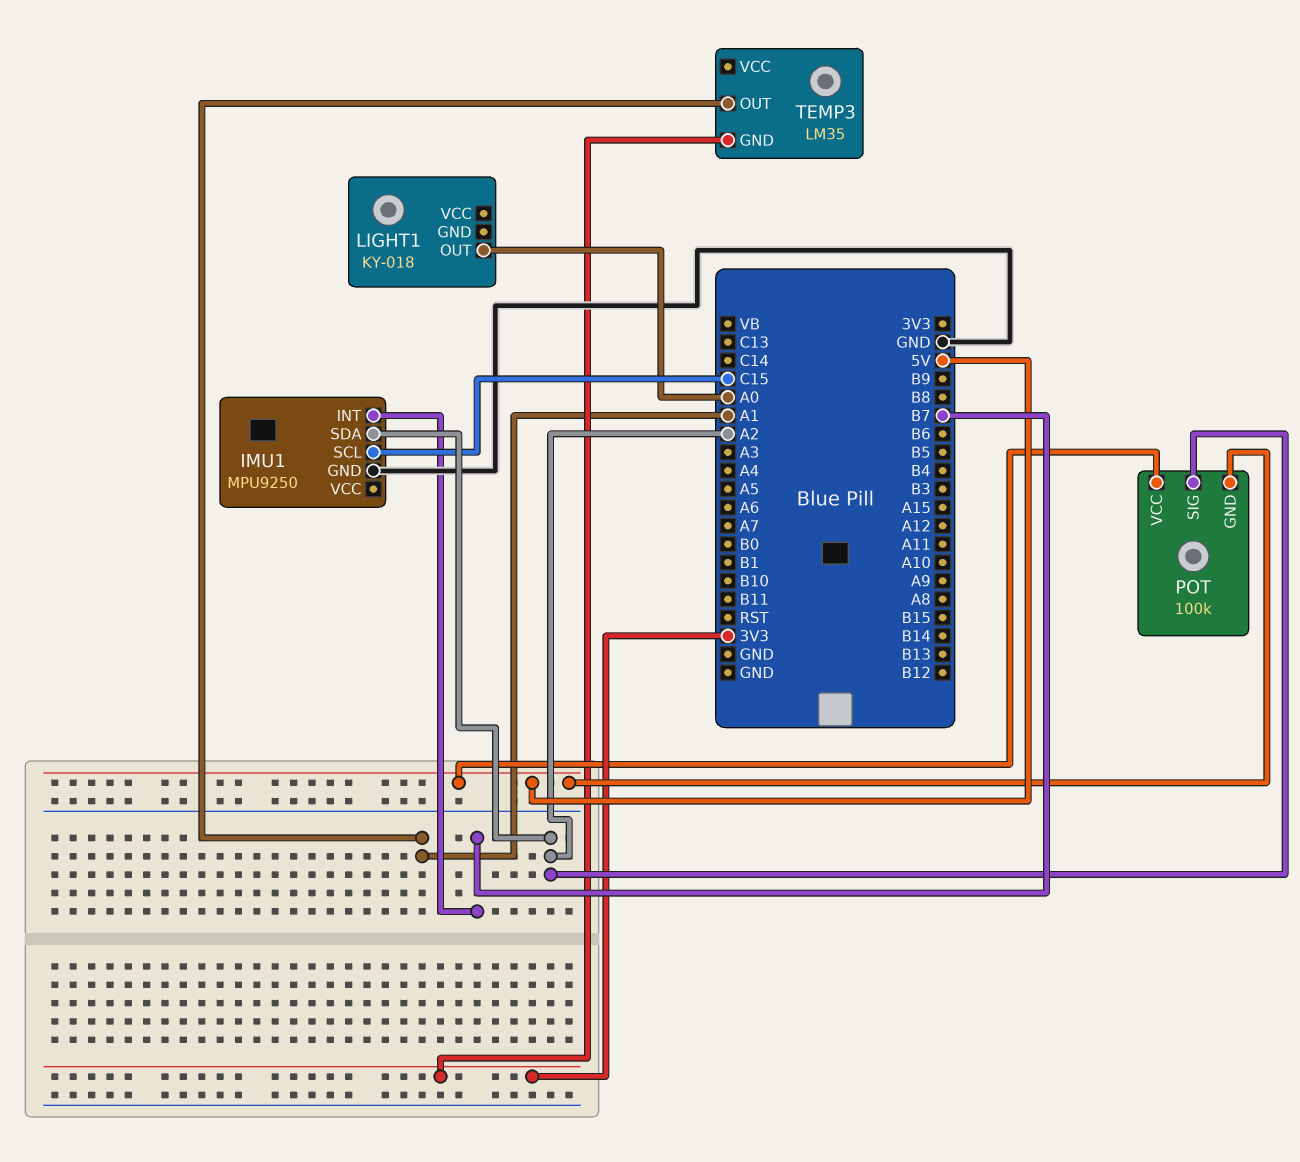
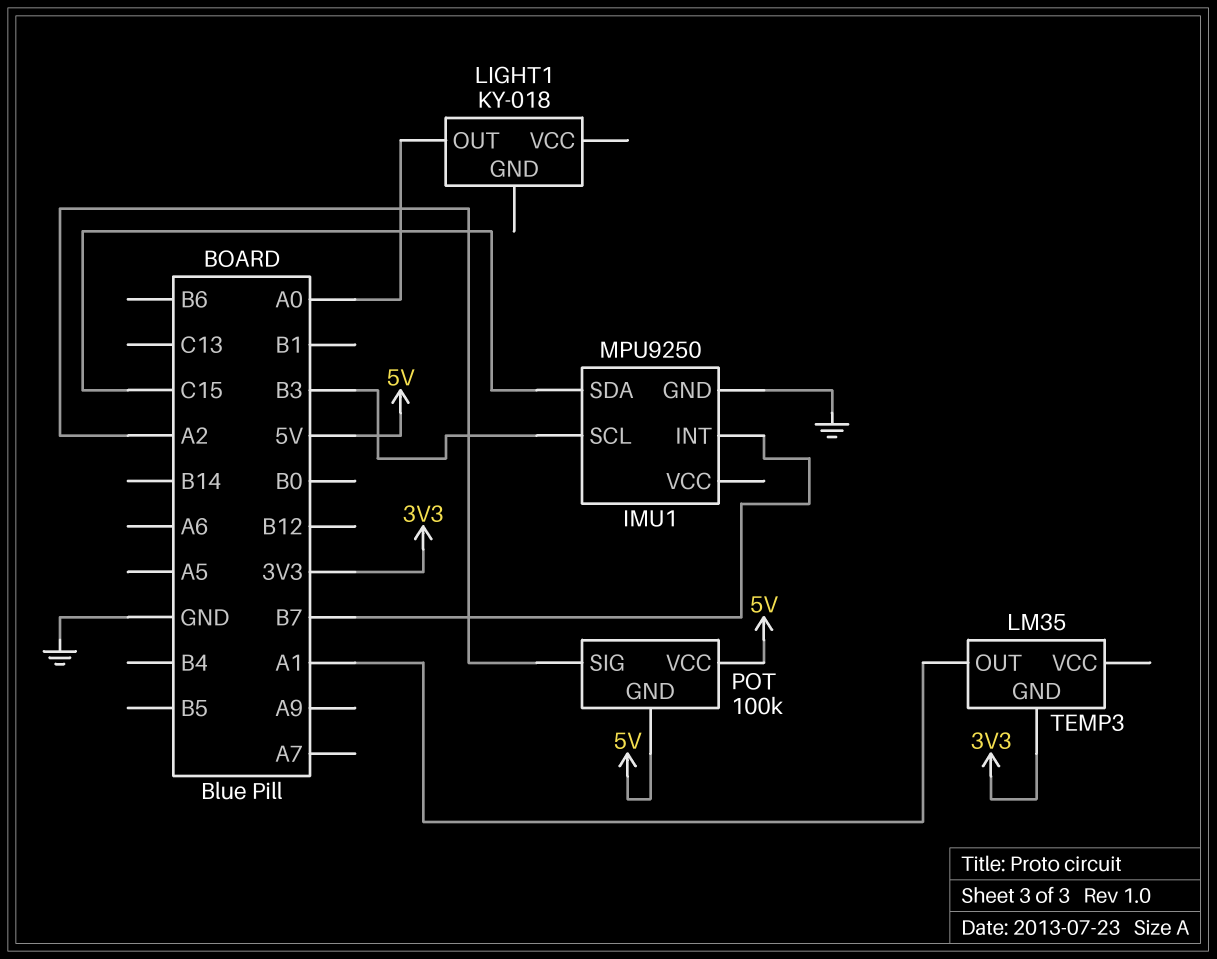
IMU1 pin SCL: C15 -> B3
IMU1 pin SDA: A2 -> C15

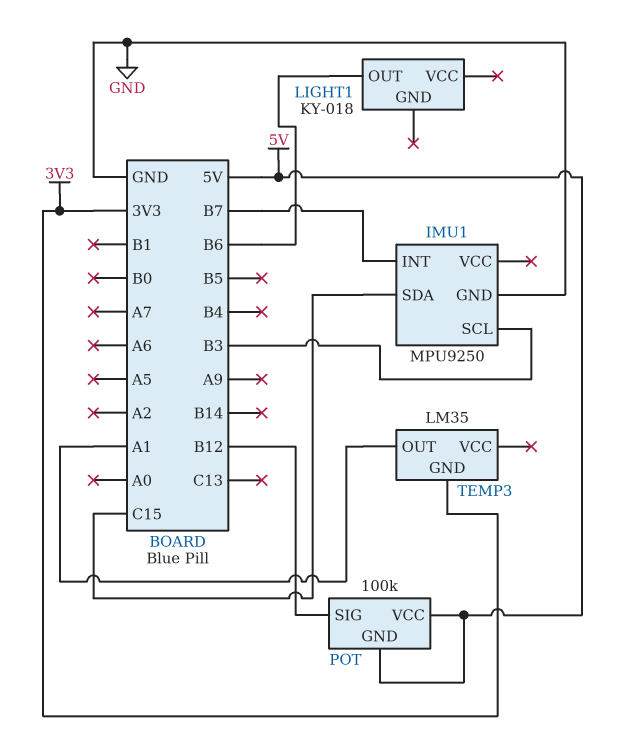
LIGHT1 pin OUT: A0 -> B6
POT pin SIG: A2 -> B12

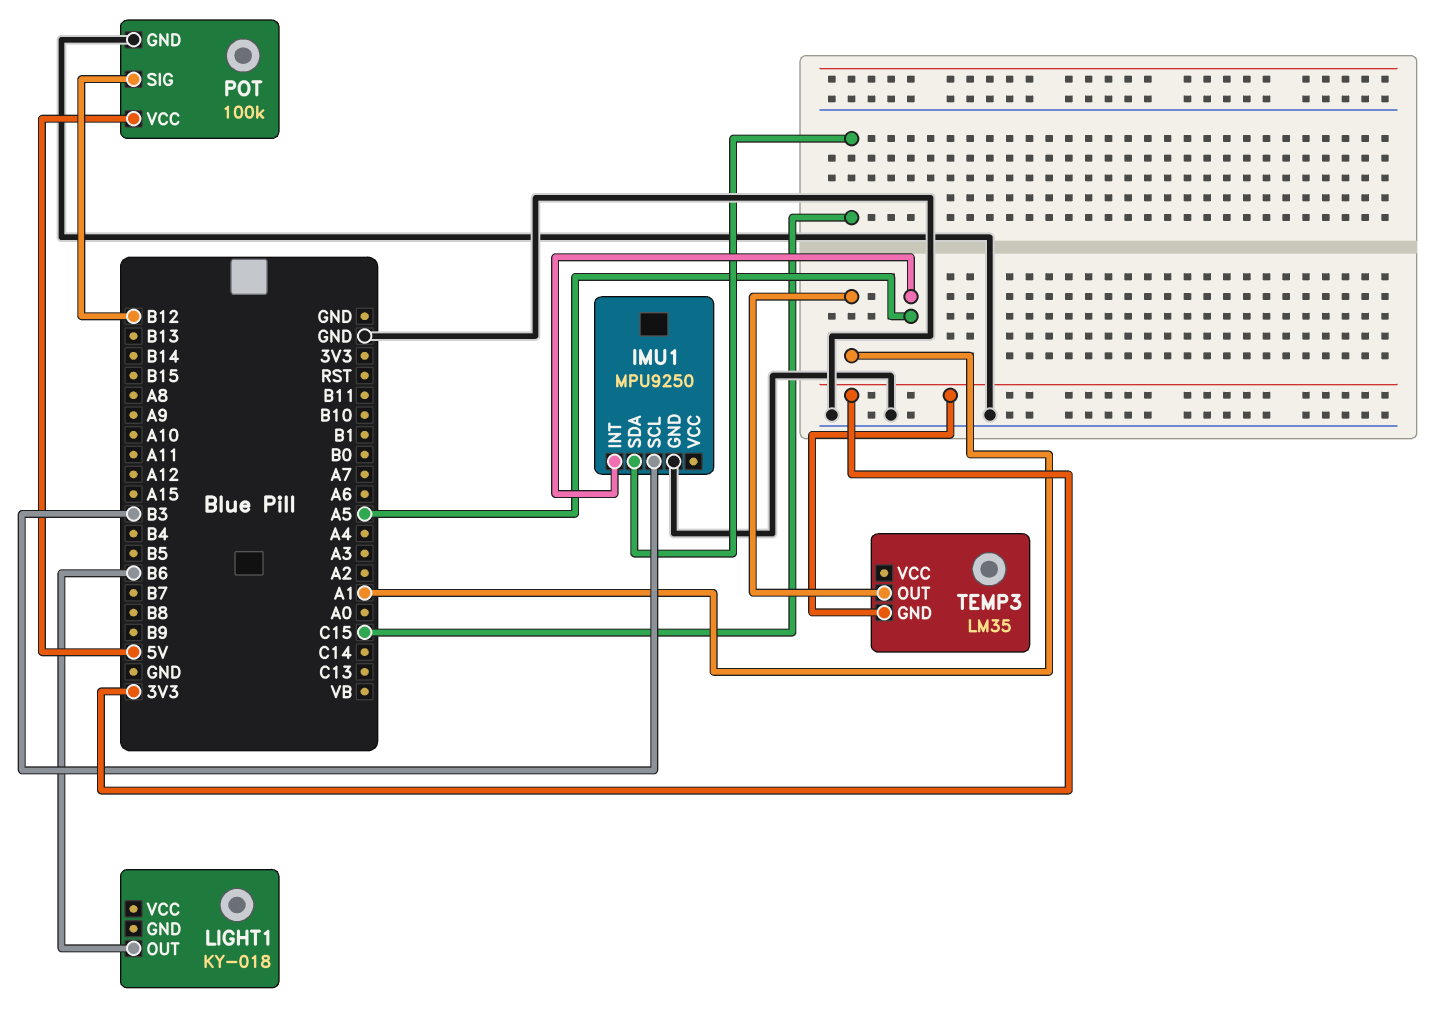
IMU1 pin INT: B7 -> A5
POT pin GND: 5V -> GND

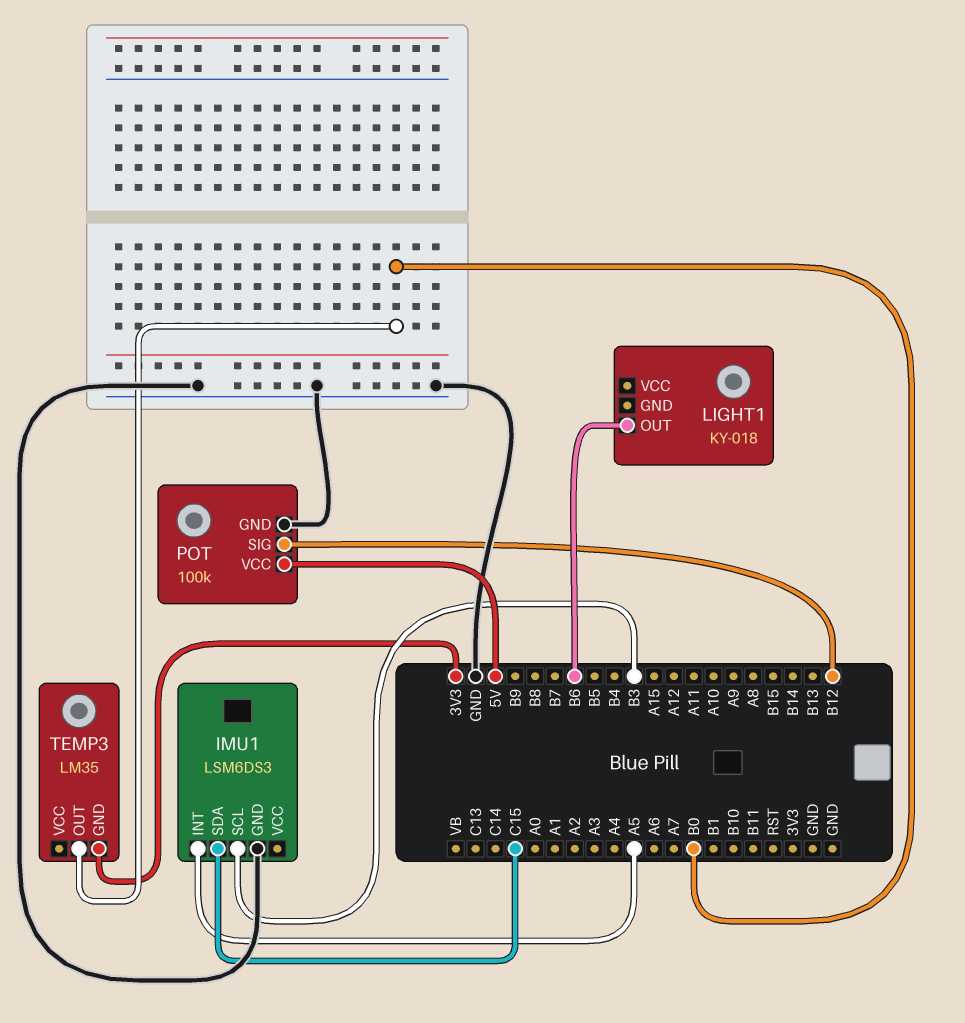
IMU1: MPU9250 -> LSM6DS3
TEMP3 pin OUT: A1 -> B0

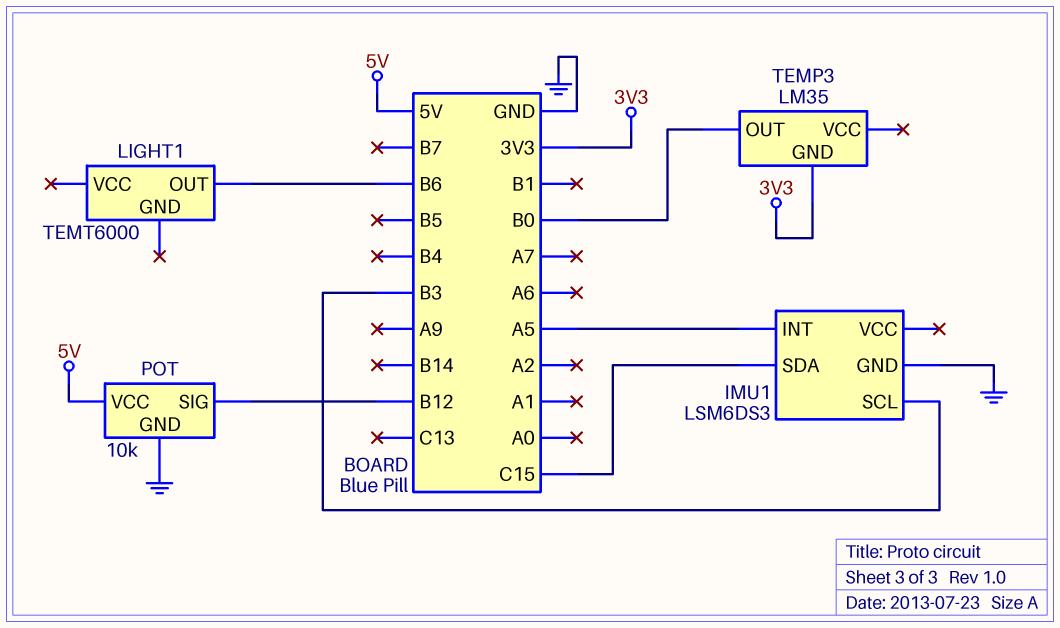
LIGHT1: KY-018 -> TEMT6000
POT: 100k -> 10k

